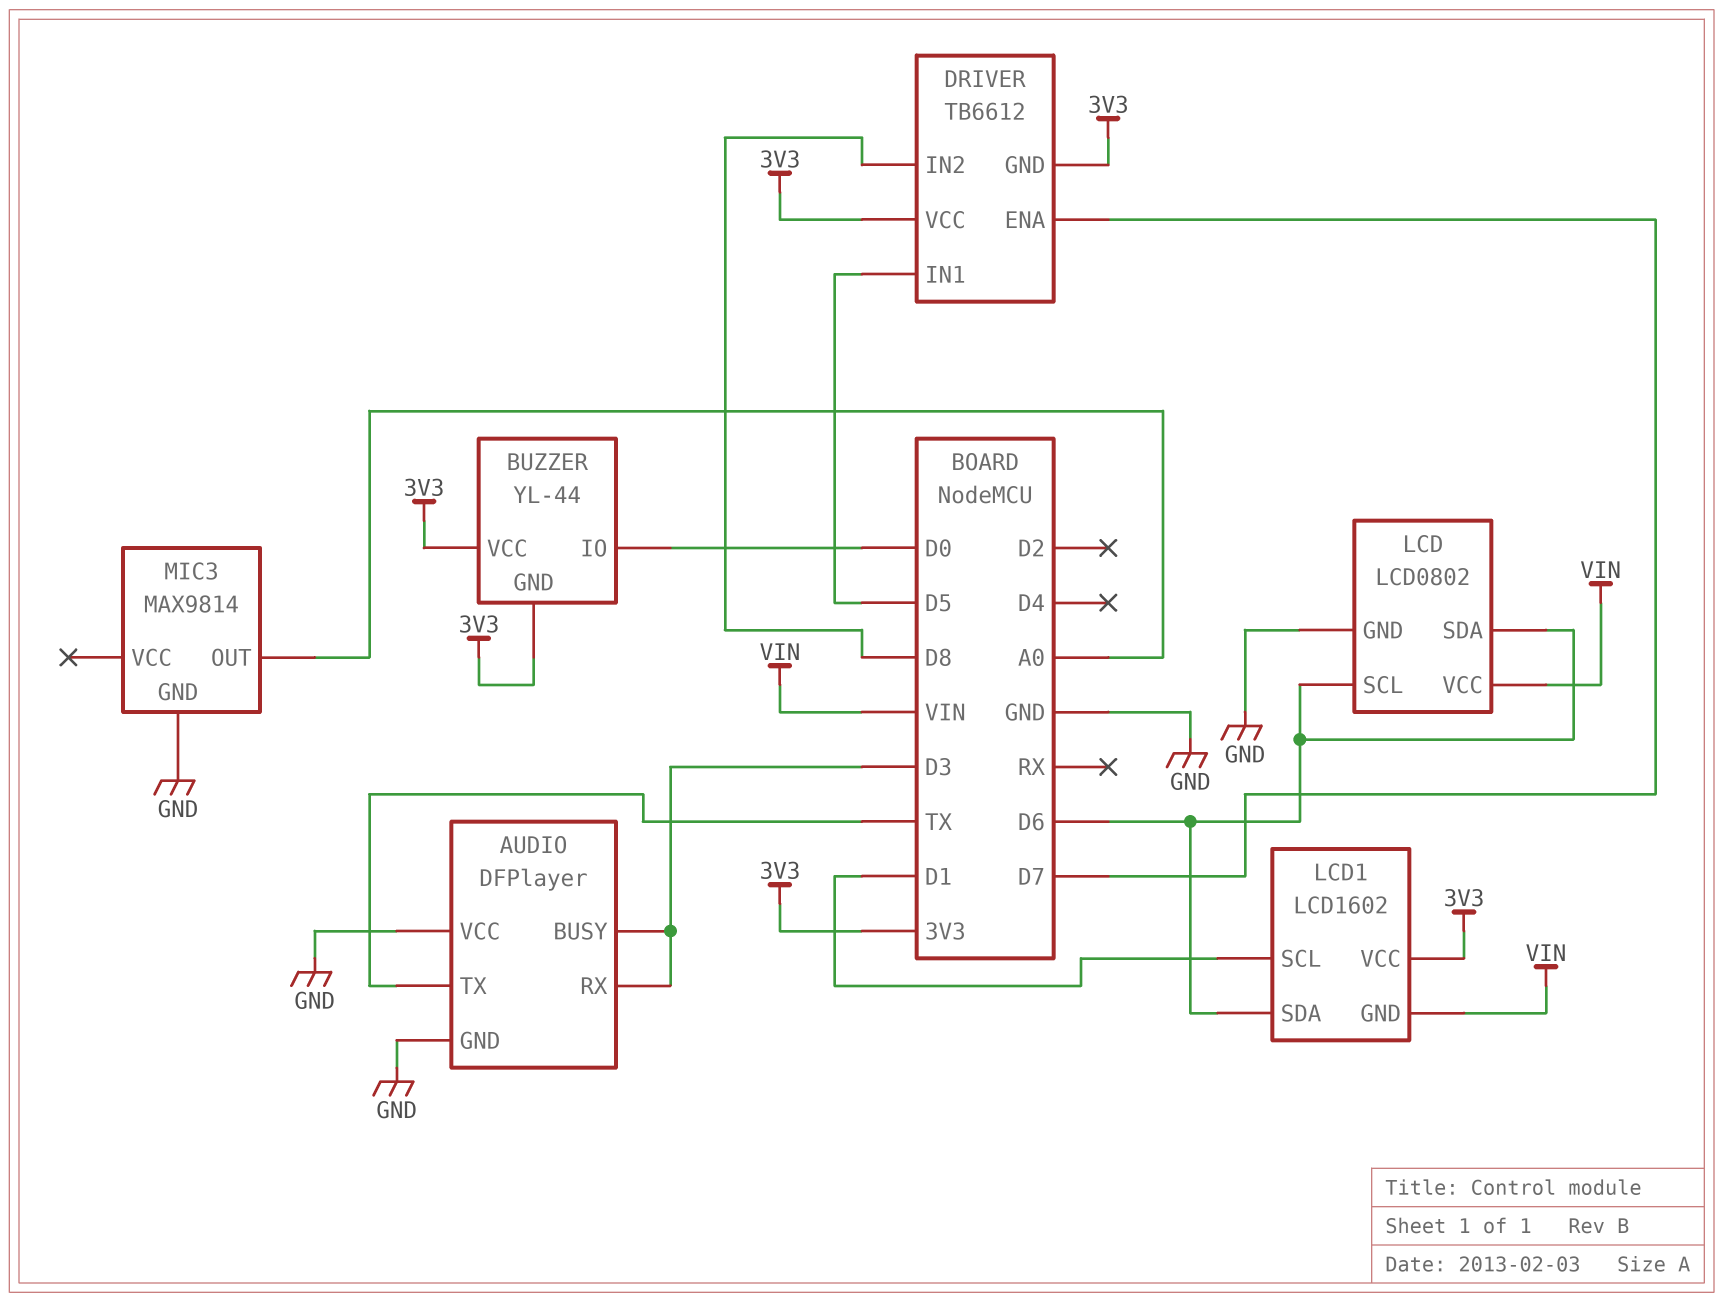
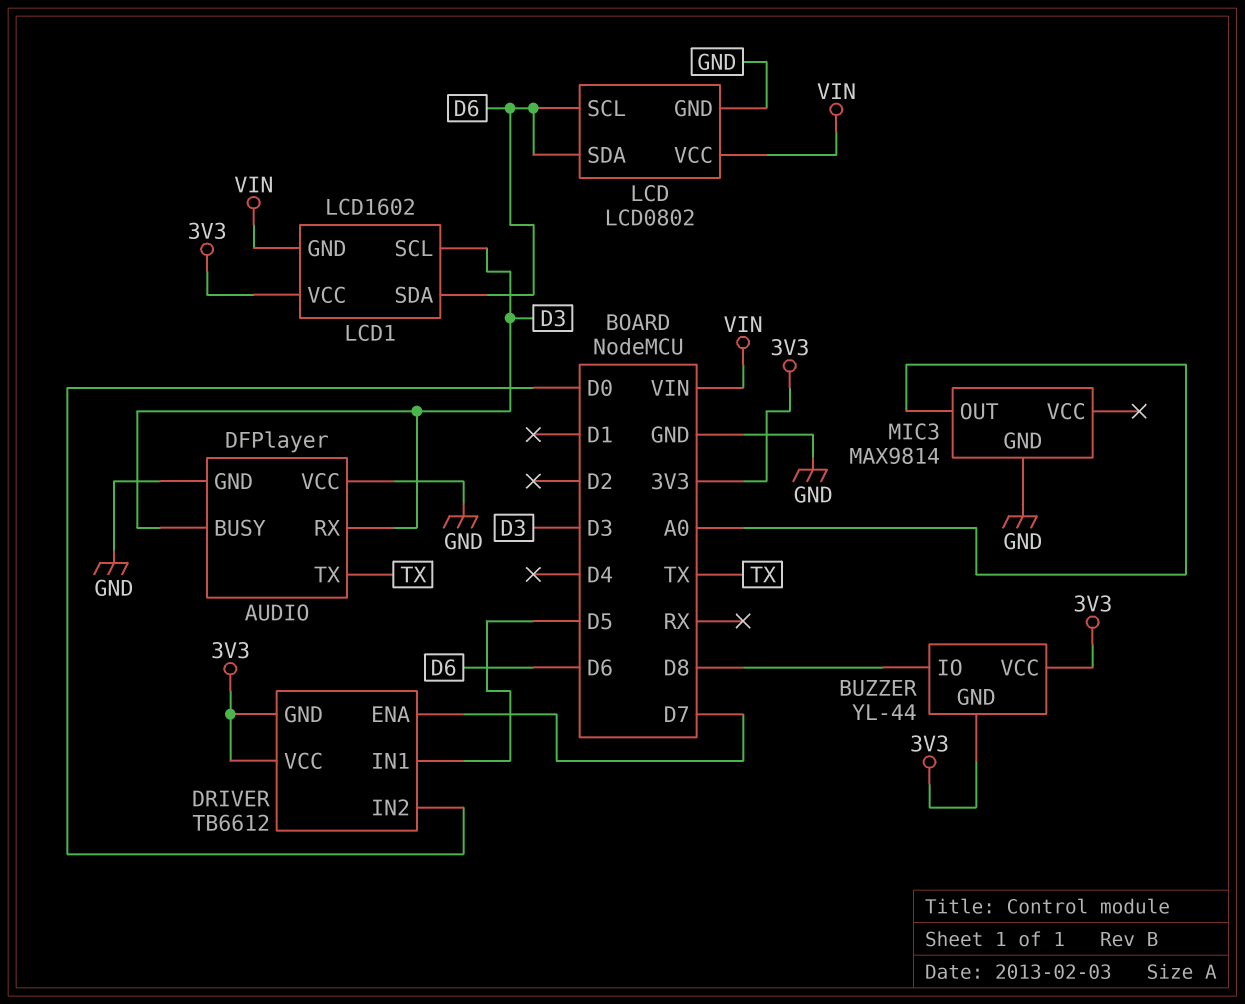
BUZZER pin IO: D0 -> D8
DRIVER pin IN2: D8 -> D0
LCD1 pin SCL: D1 -> D3

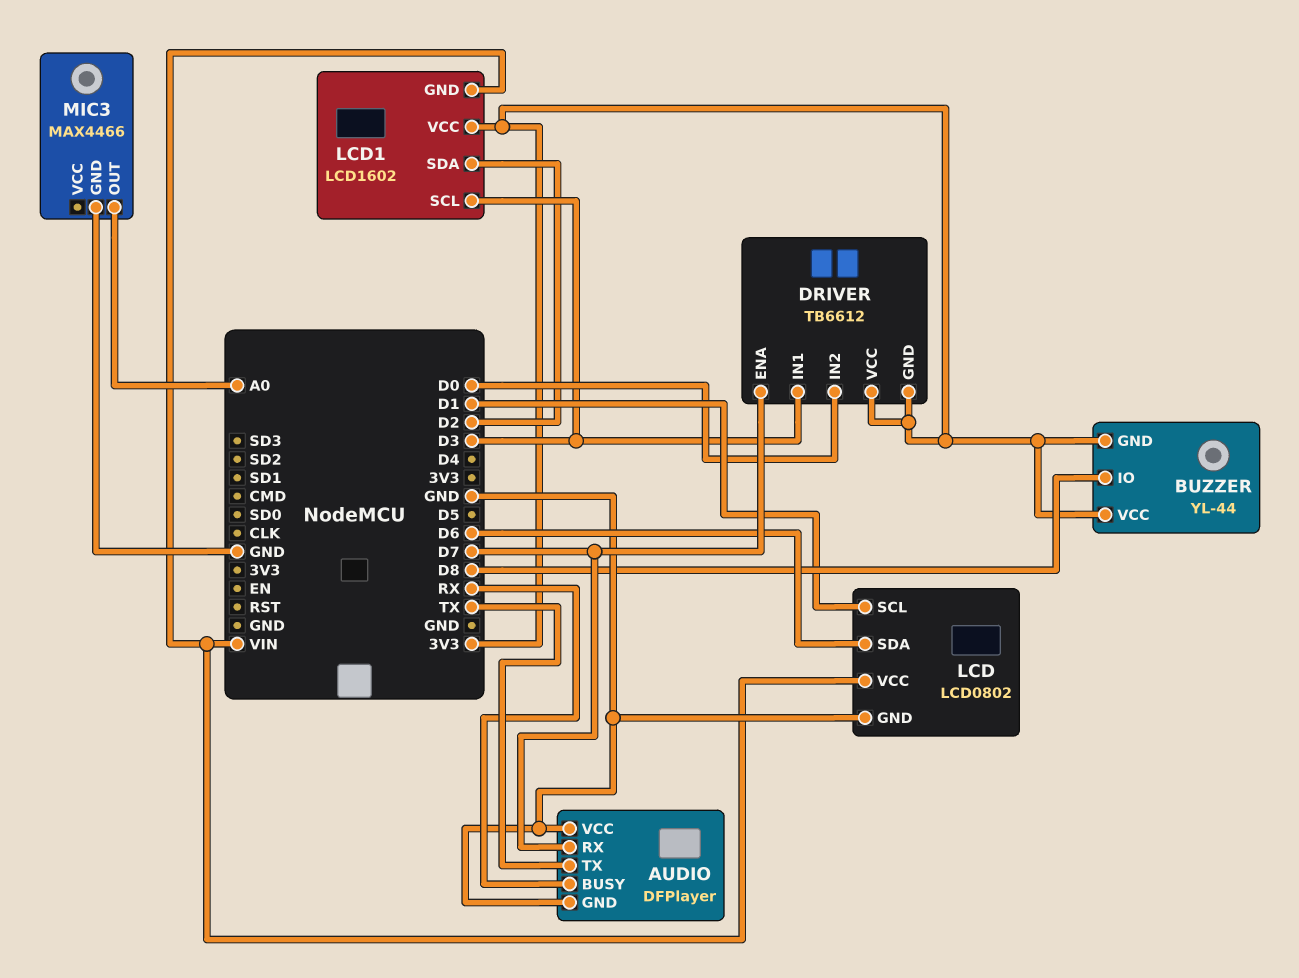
AUDIO pin BUSY: D3 -> RX
AUDIO pin RX: D3 -> D7
DRIVER pin IN1: D5 -> D3
LCD pin SCL: D6 -> D1
LCD1 pin SDA: D6 -> D2
MIC3: MAX9814 -> MAX4466

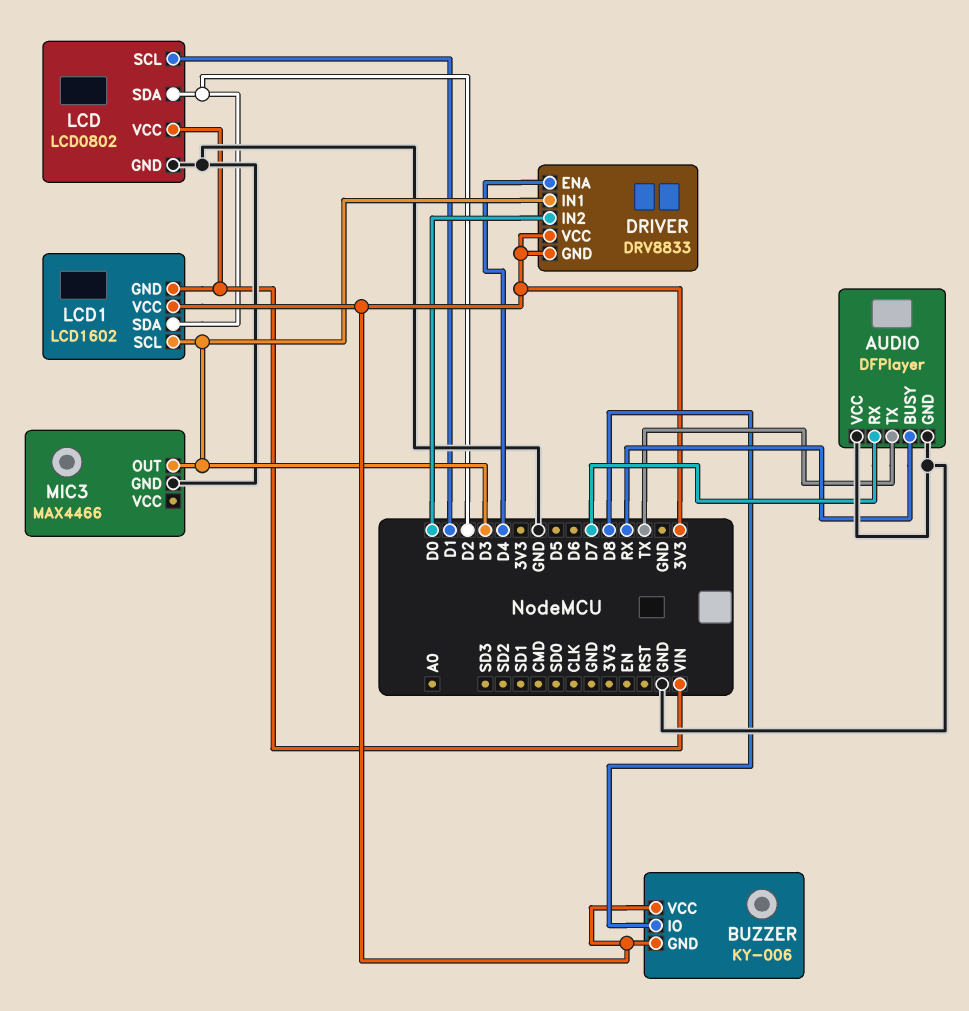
BUZZER: YL-44 -> KY-006
DRIVER: TB6612 -> DRV8833
DRIVER pin ENA: D7 -> D4
LCD pin SDA: D6 -> D2
MIC3 pin OUT: A0 -> D3

